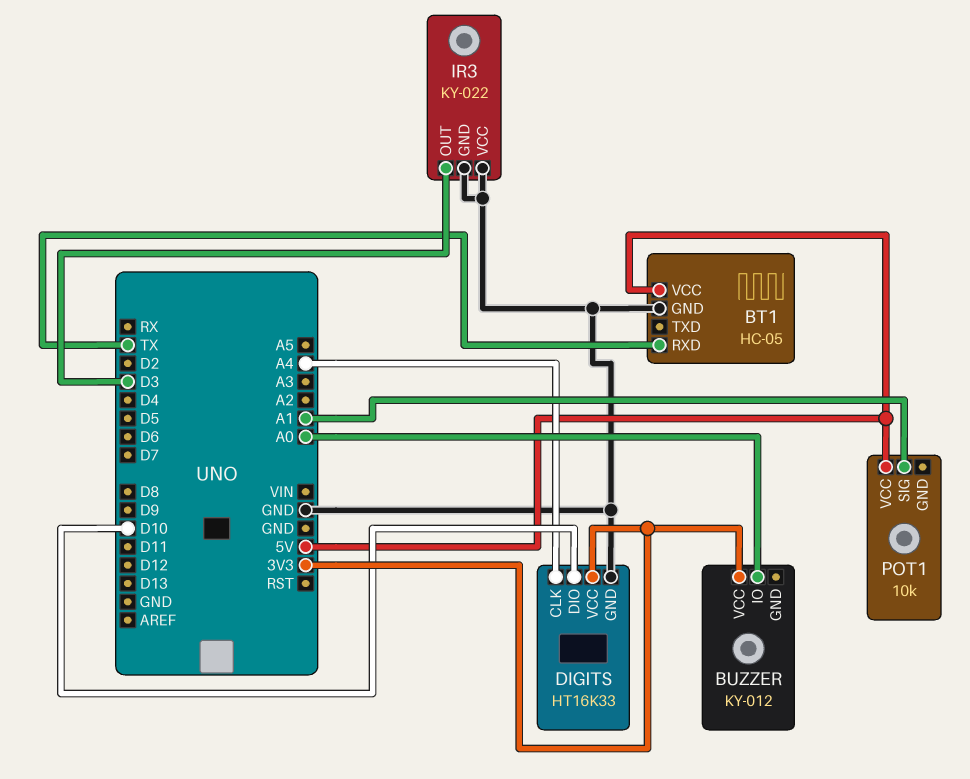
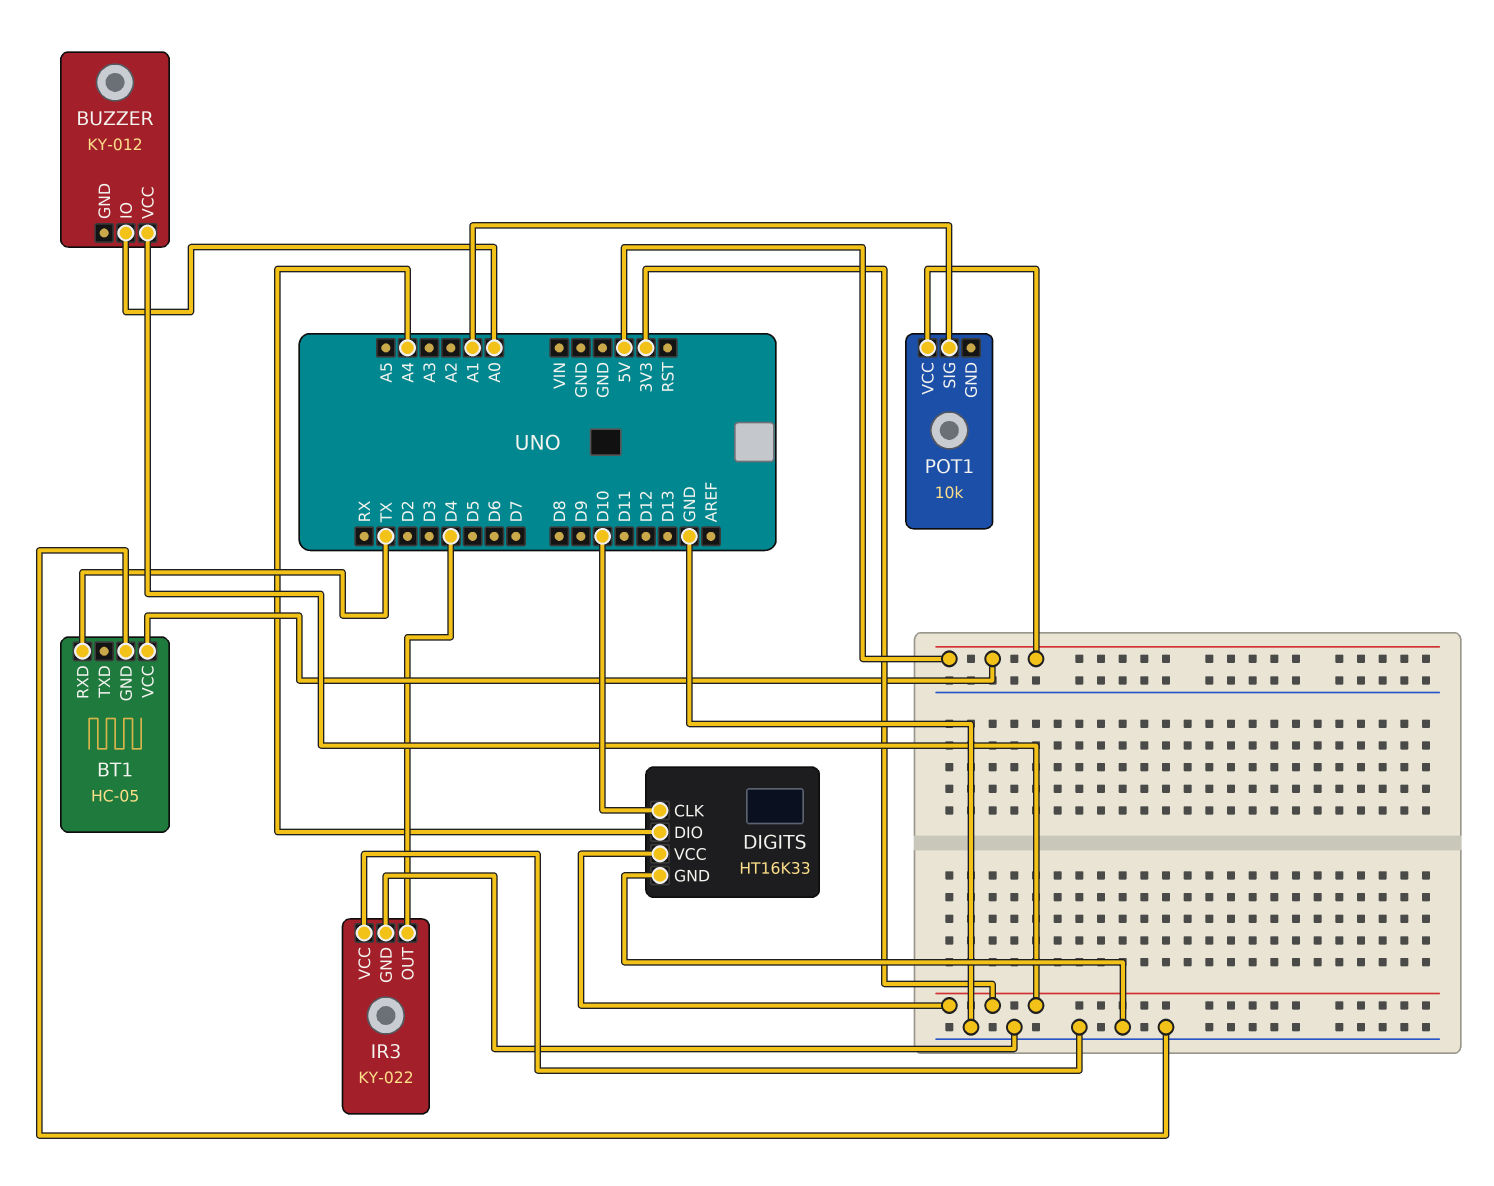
DIGITS pin CLK: A4 -> D10
DIGITS pin DIO: D10 -> A4
IR3 pin OUT: D3 -> D4

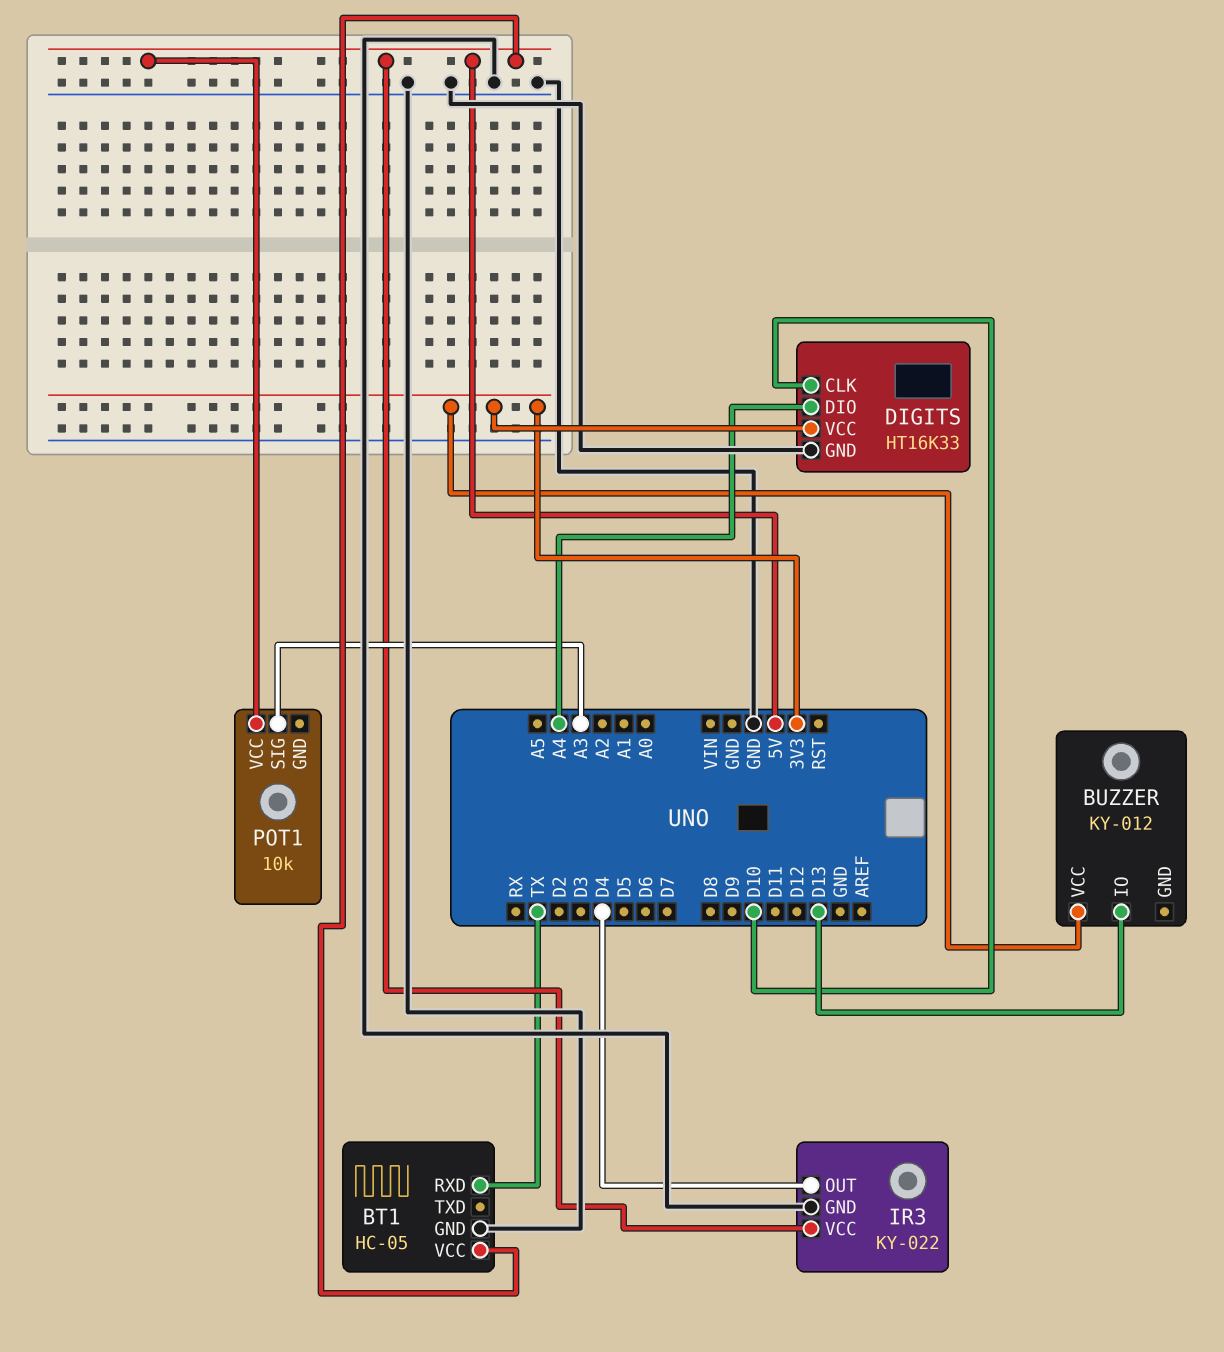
BUZZER pin IO: A0 -> D13
IR3 pin VCC: GND -> 5V
POT1 pin SIG: A1 -> A3

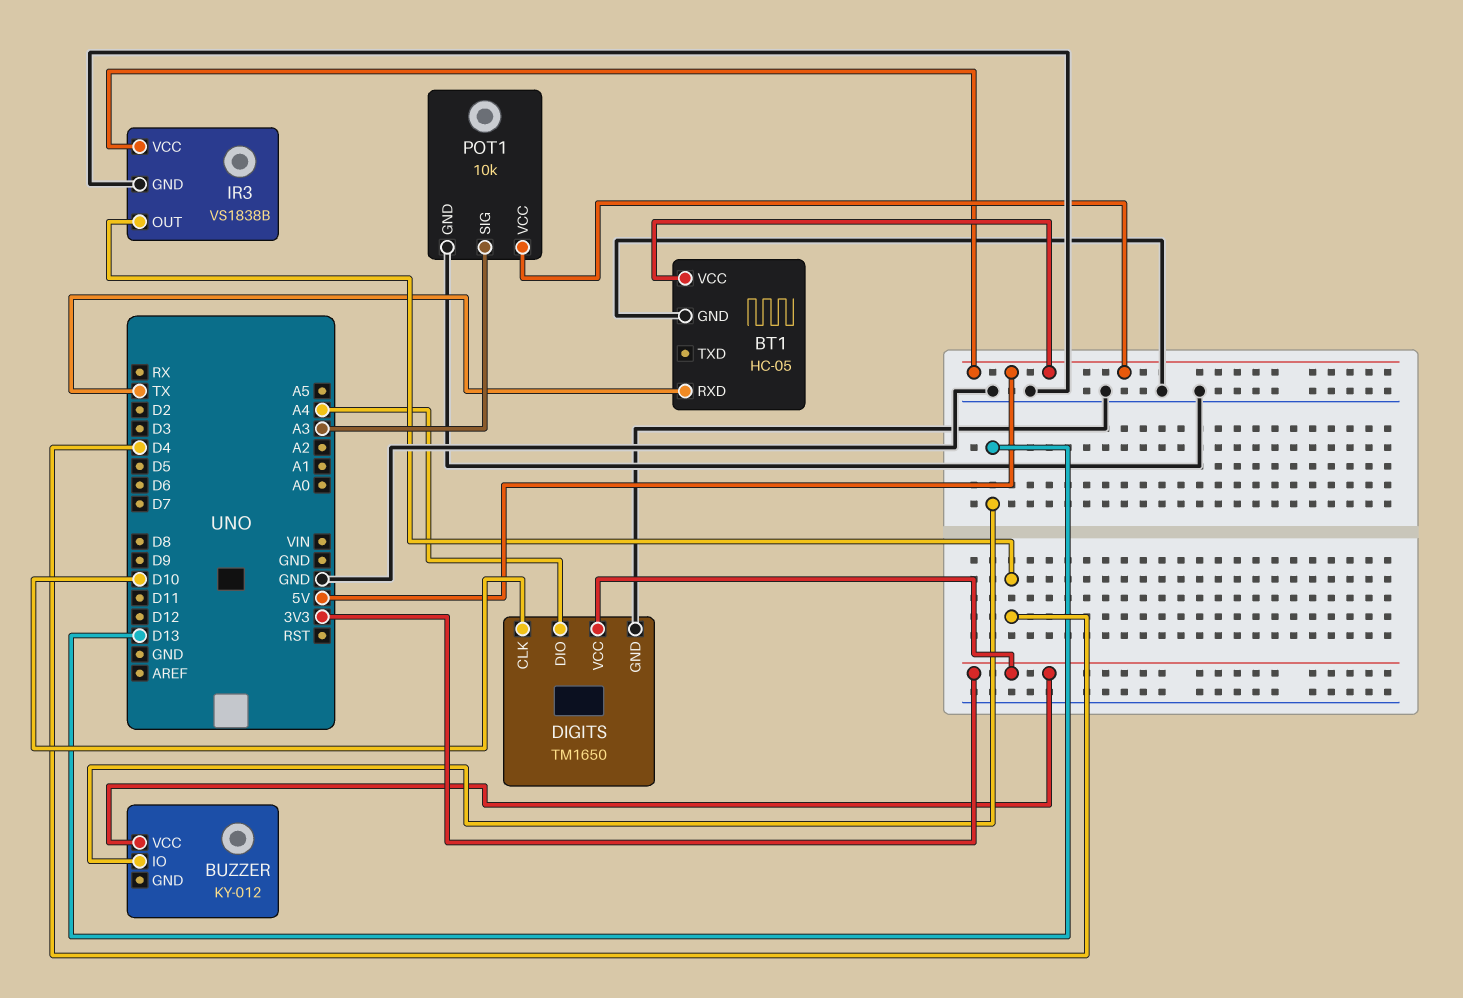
DIGITS: HT16K33 -> TM1650
IR3: KY-022 -> VS1838B
POT1 pin GND: none -> GND

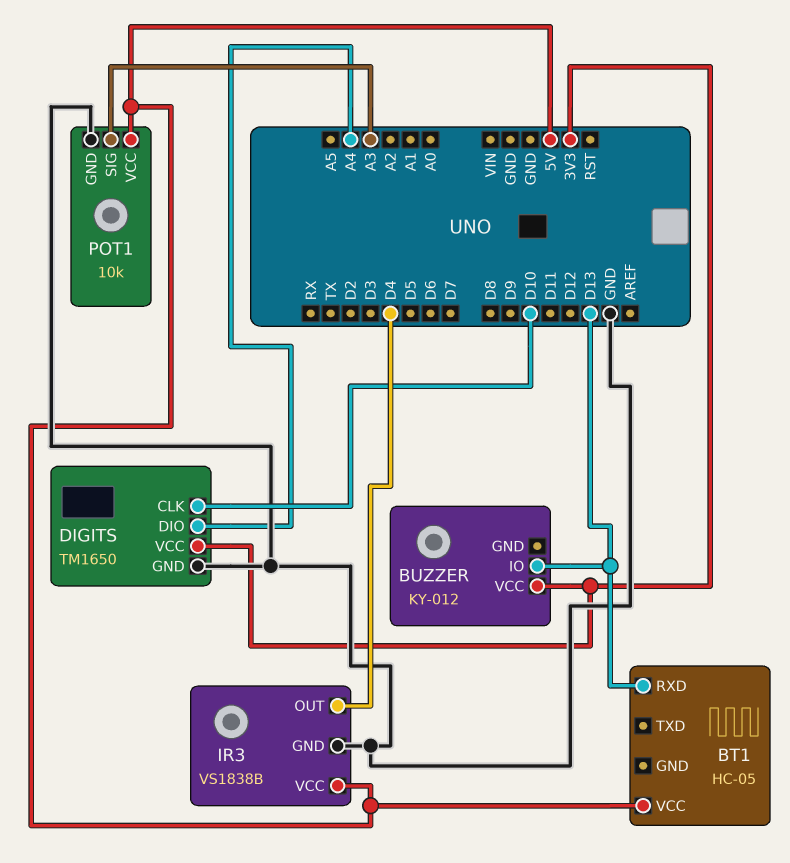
BT1 pin GND: GND -> none
BT1 pin RXD: TX -> D13

